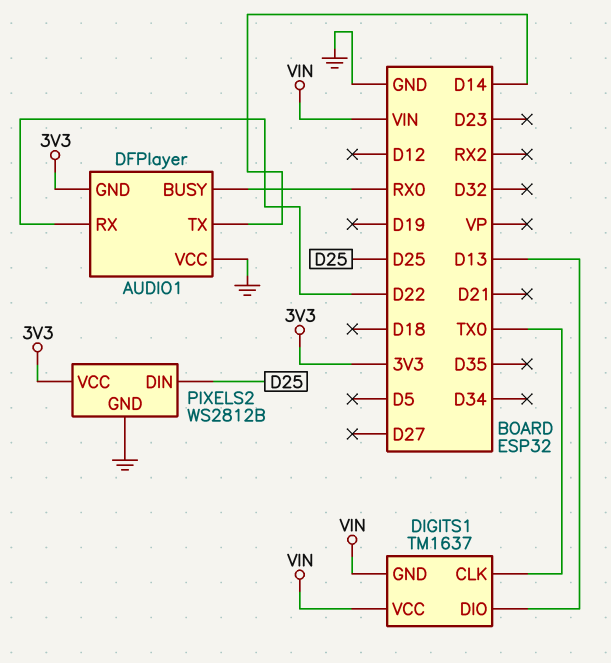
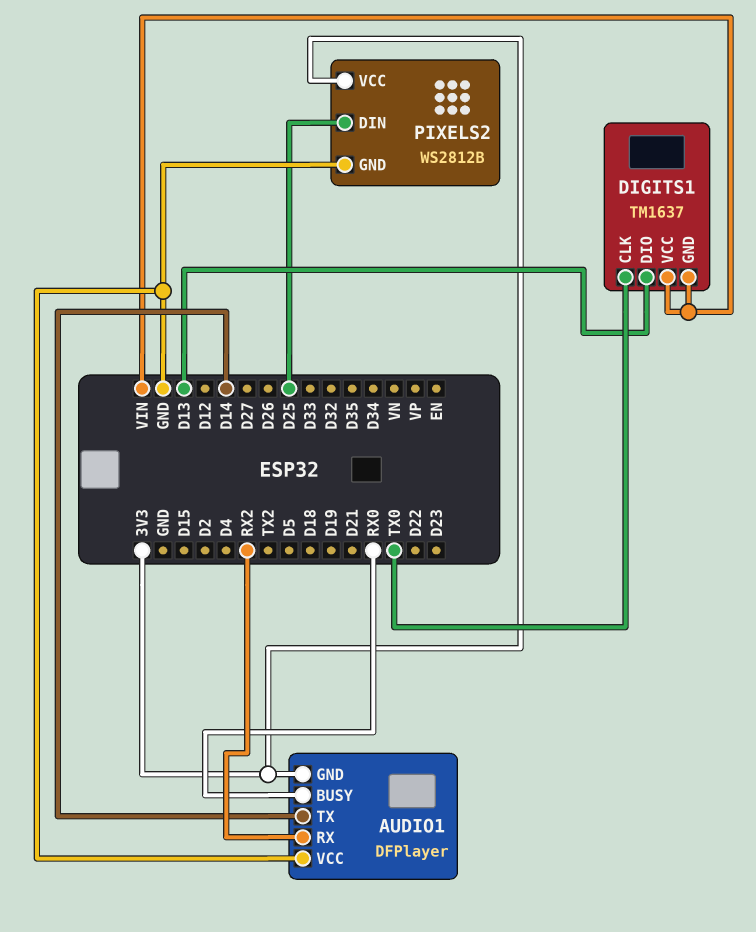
AUDIO1 pin RX: D22 -> RX2

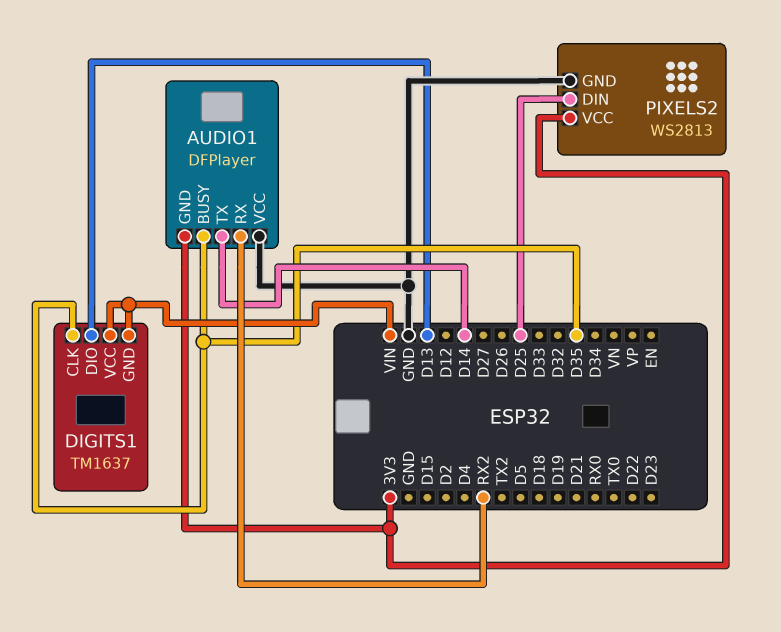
AUDIO1 pin BUSY: RX0 -> D35
DIGITS1 pin CLK: TX0 -> D35
PIXELS2: WS2812B -> WS2813

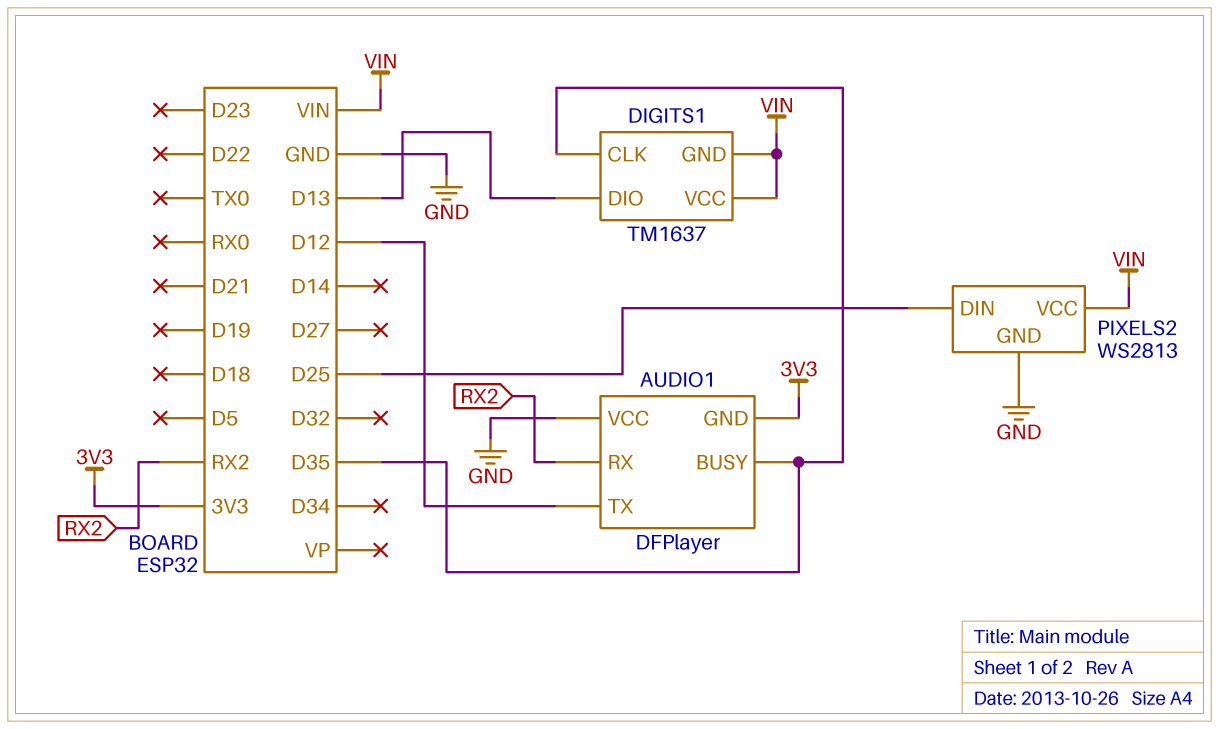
AUDIO1 pin TX: D14 -> D12
PIXELS2 pin VCC: 3V3 -> VIN

